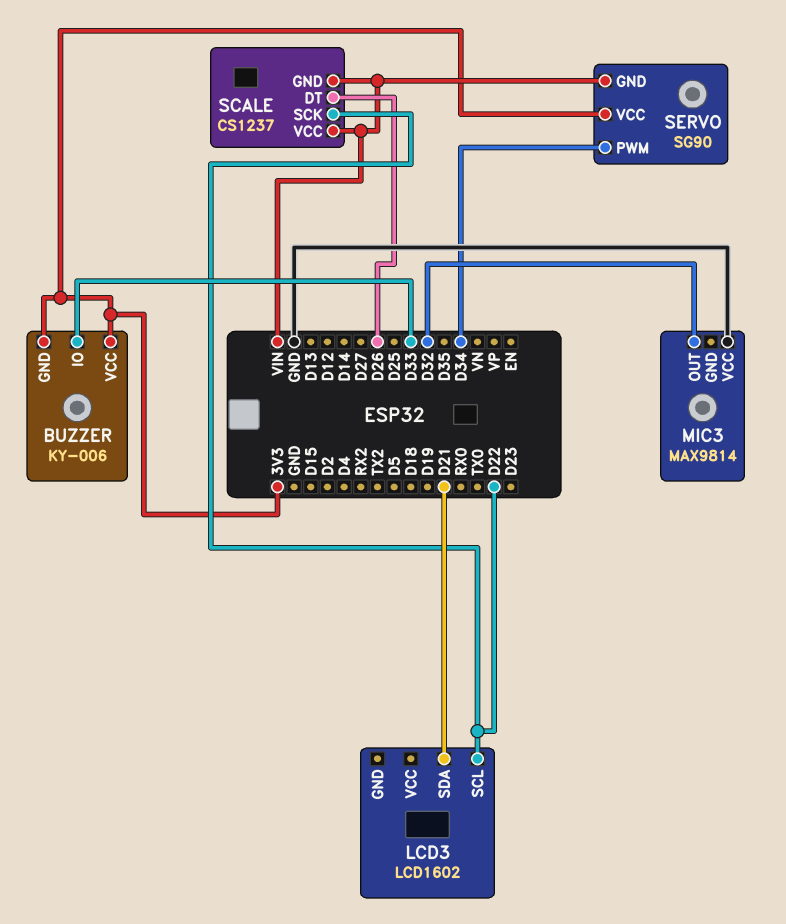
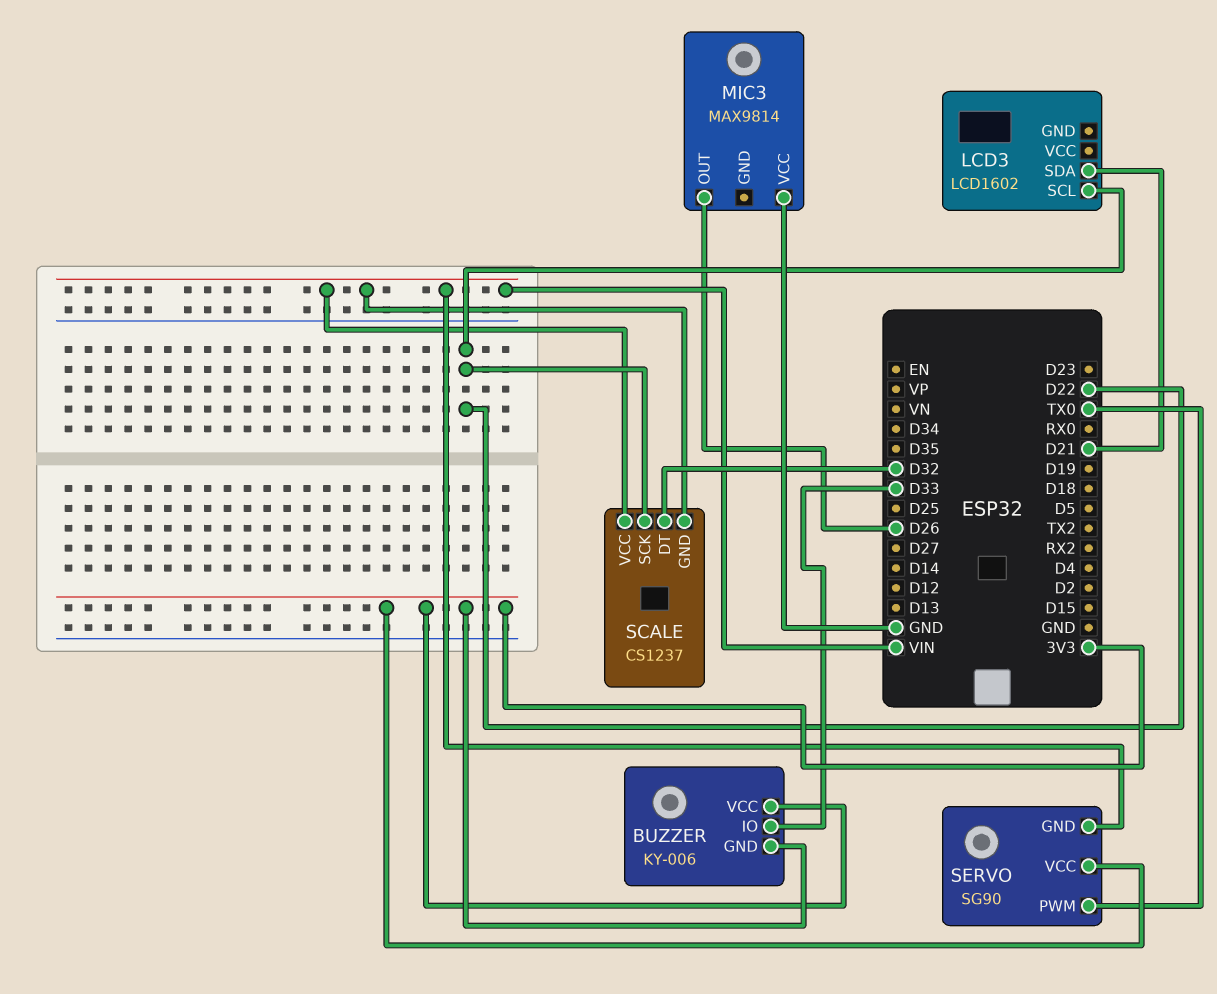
MIC3 pin OUT: D32 -> D26
SCALE pin DT: D26 -> D32
SERVO pin PWM: D34 -> TX0

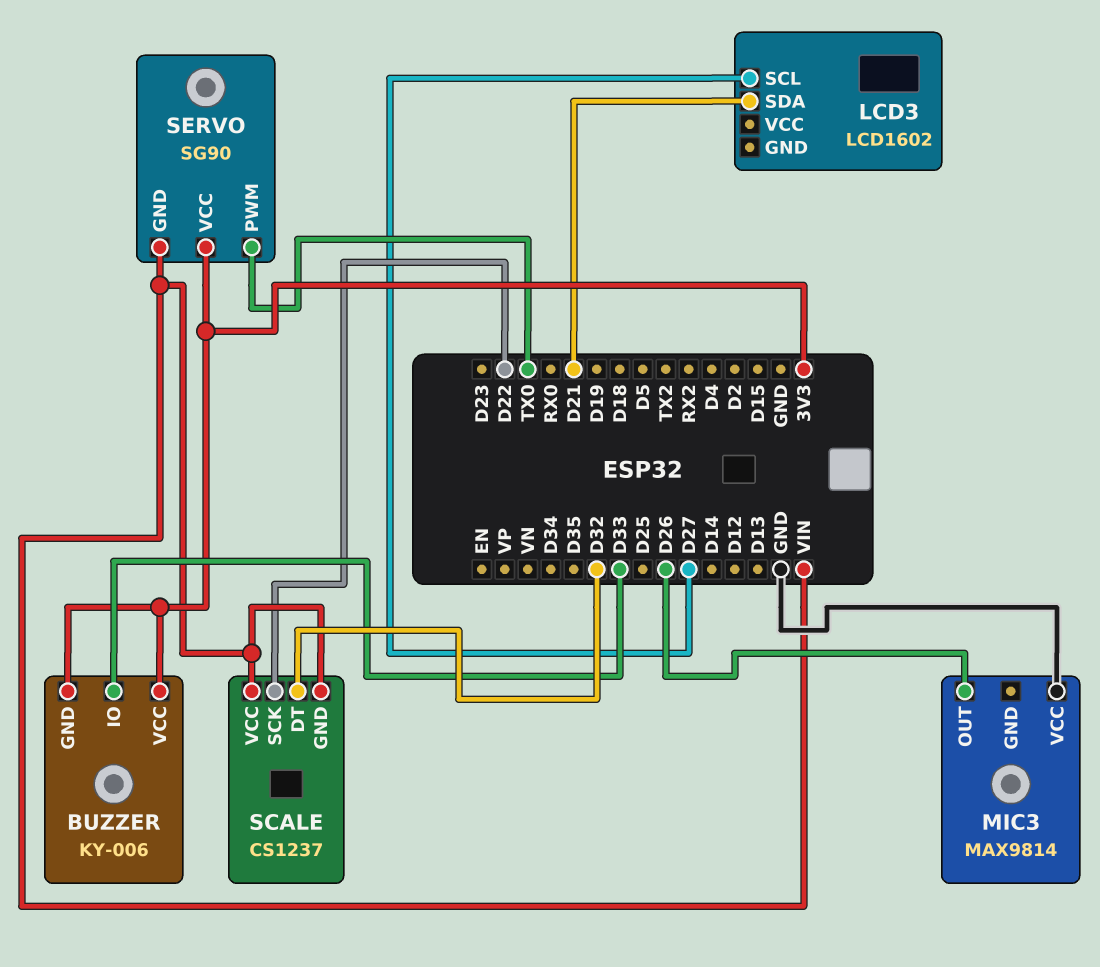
LCD3 pin SCL: D22 -> D27

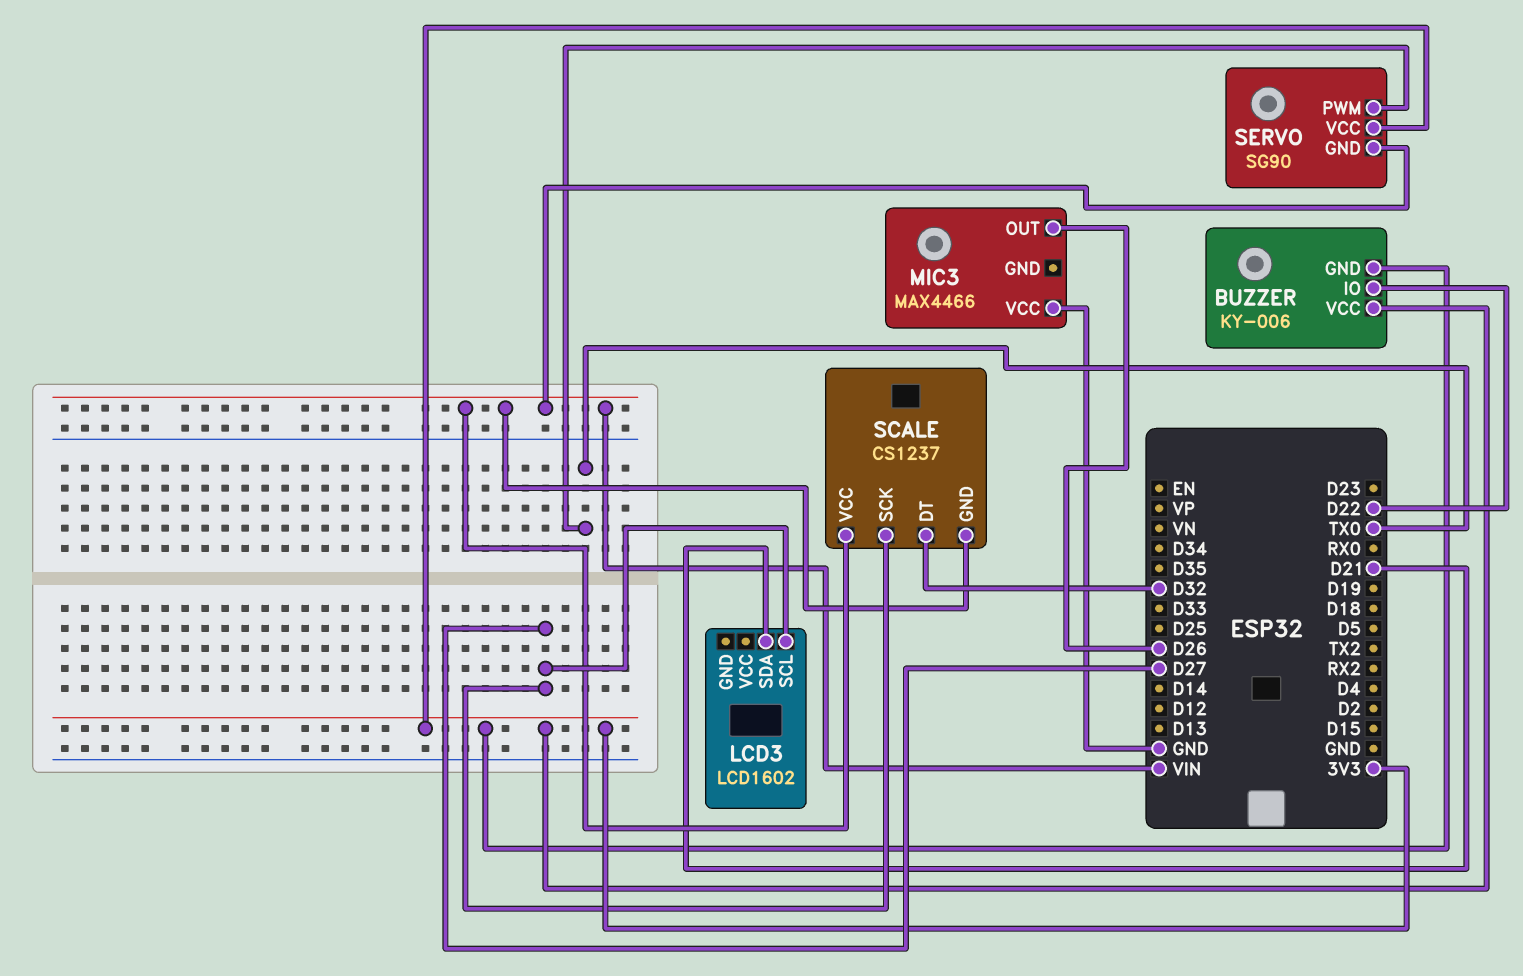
BUZZER pin IO: D33 -> D22
MIC3: MAX9814 -> MAX4466
SCALE pin SCK: D22 -> D27

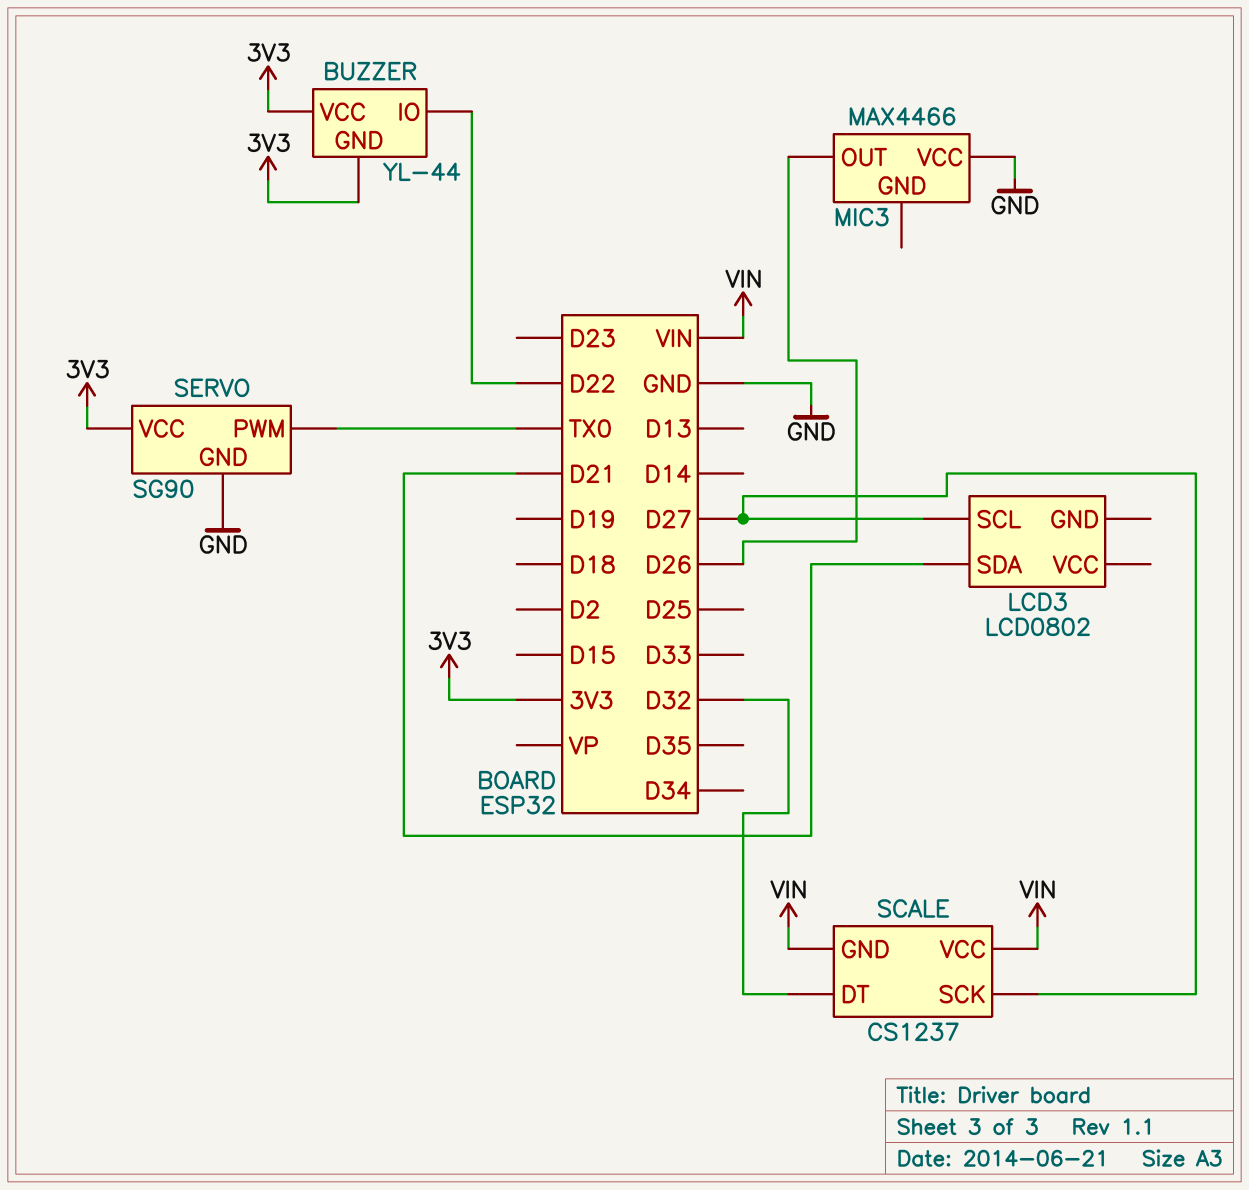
BUZZER: KY-006 -> YL-44
LCD3: LCD1602 -> LCD0802
SERVO pin GND: VIN -> GND

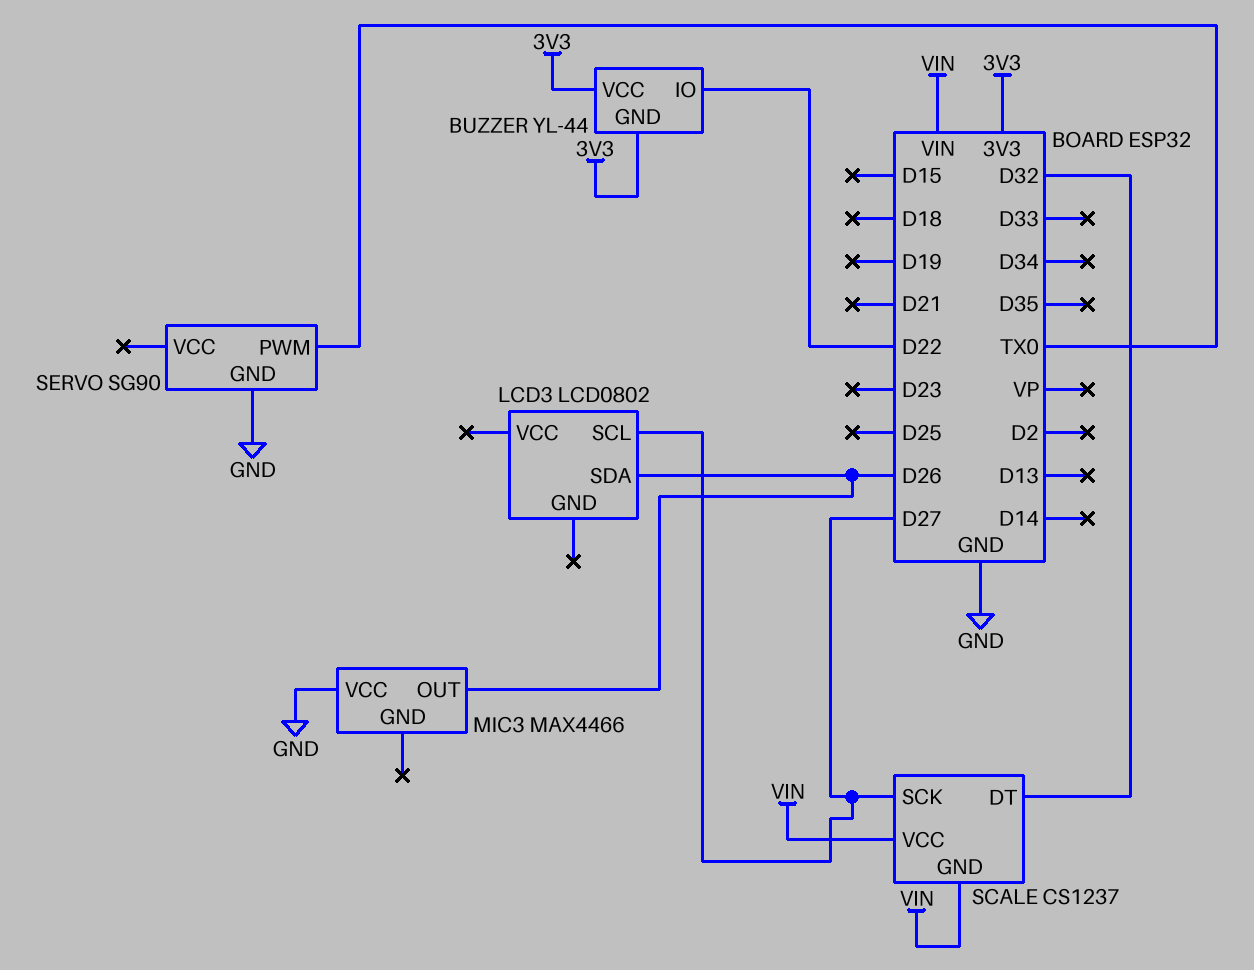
LCD3 pin SDA: D21 -> D26
SERVO pin VCC: 3V3 -> none

